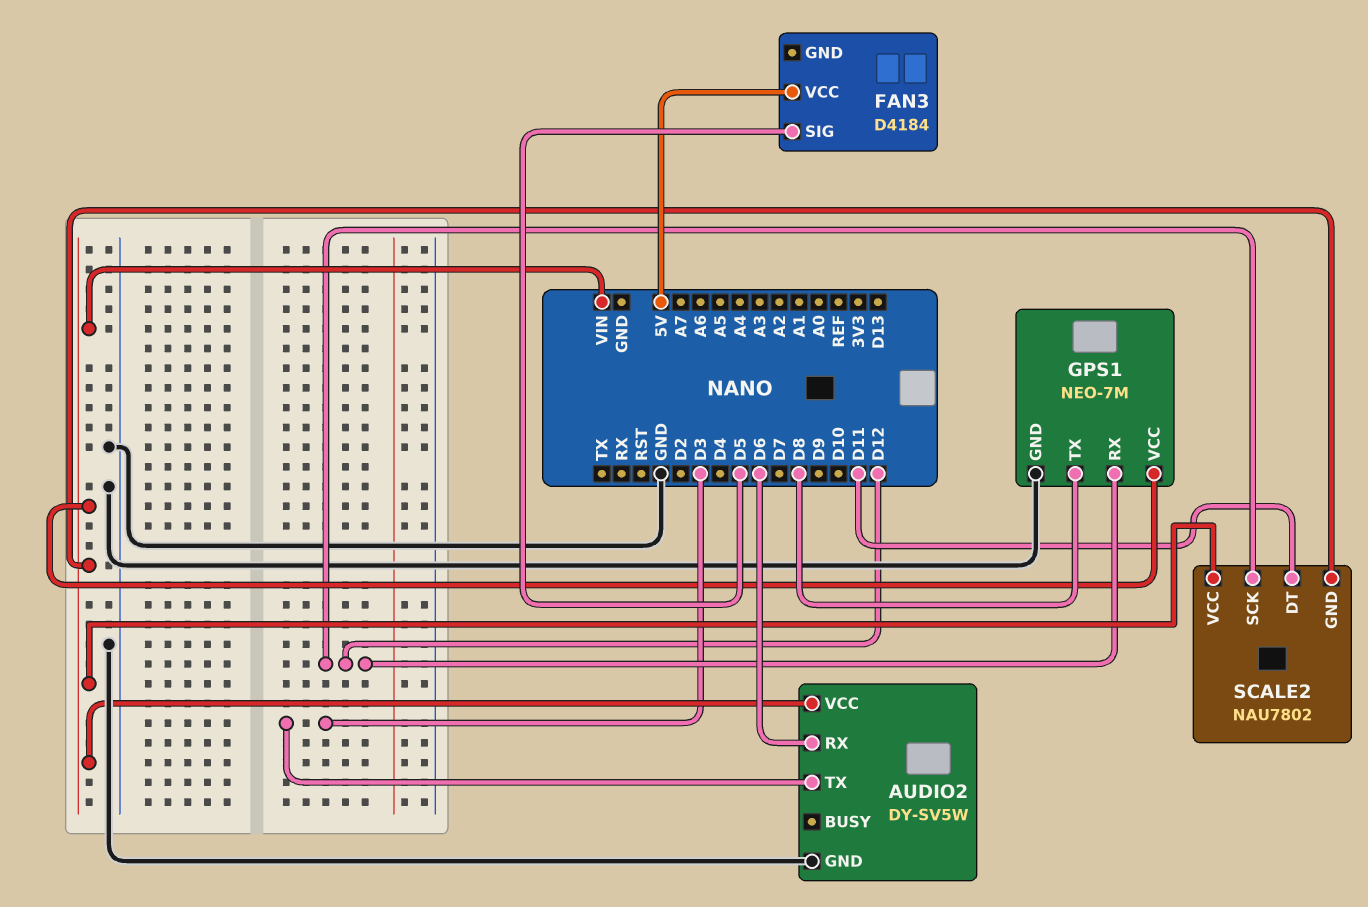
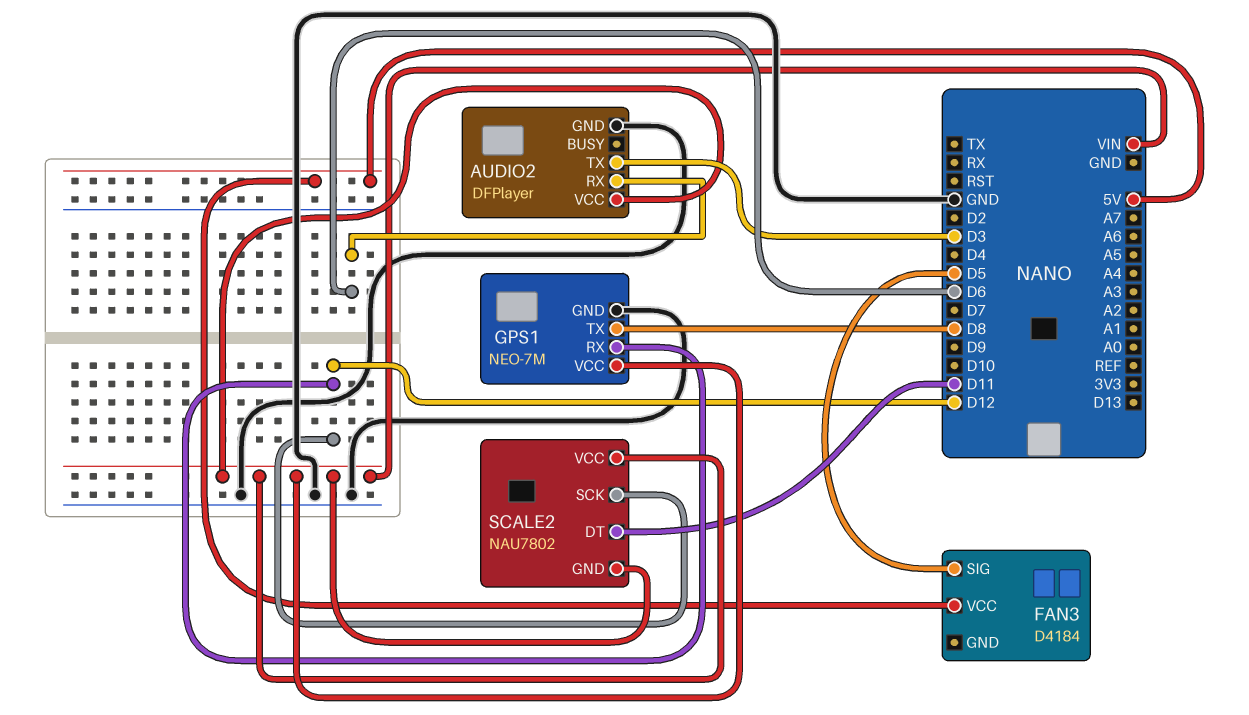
AUDIO2: DY-SV5W -> DFPlayer

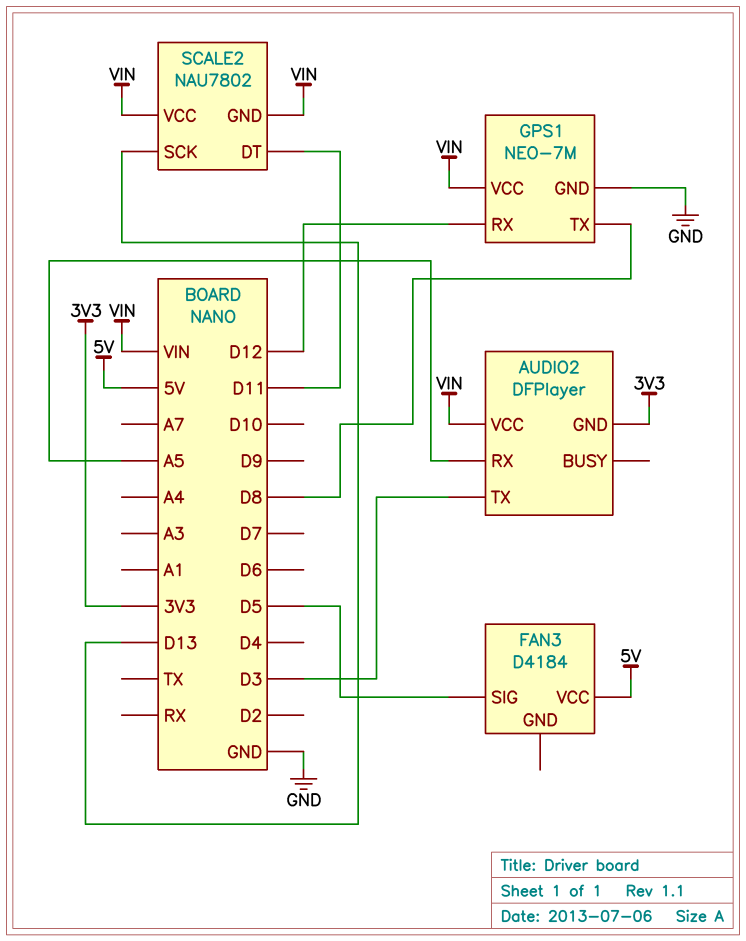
AUDIO2 pin GND: GND -> 3V3
AUDIO2 pin RX: D6 -> A5
SCALE2 pin SCK: D12 -> D13

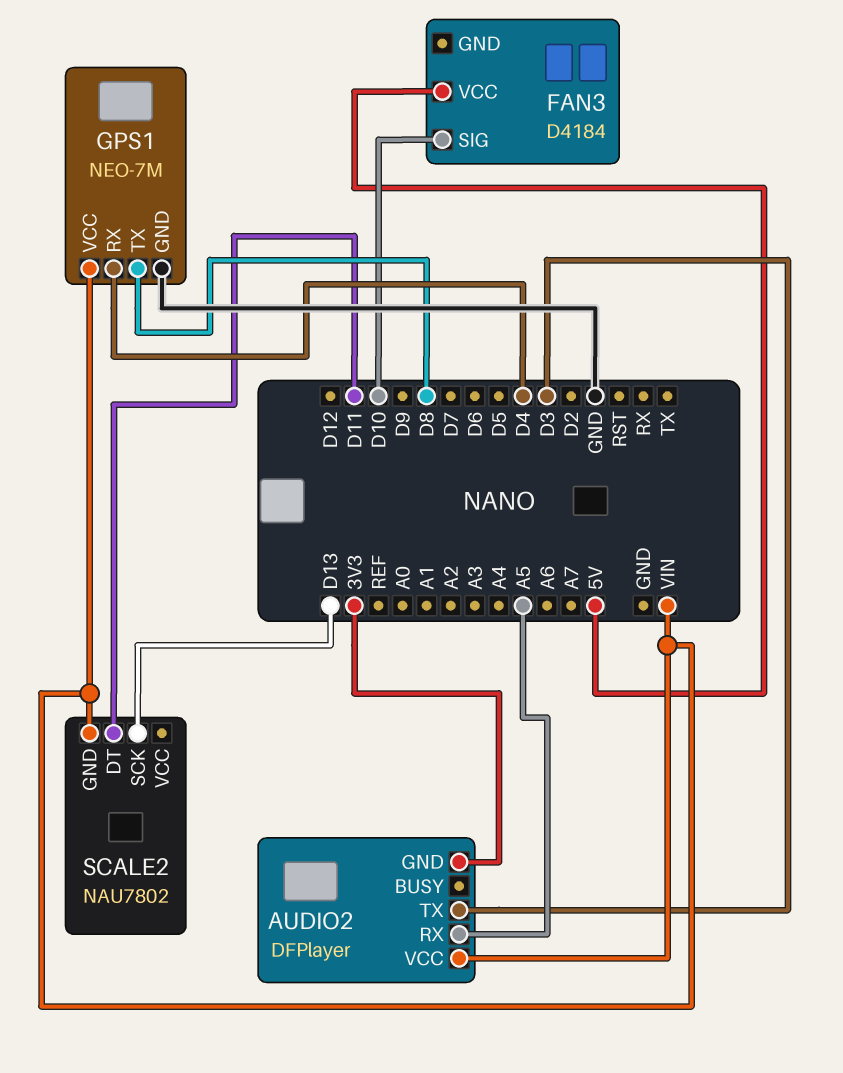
FAN3 pin SIG: D5 -> D10
GPS1 pin RX: D12 -> D4
SCALE2 pin VCC: VIN -> none

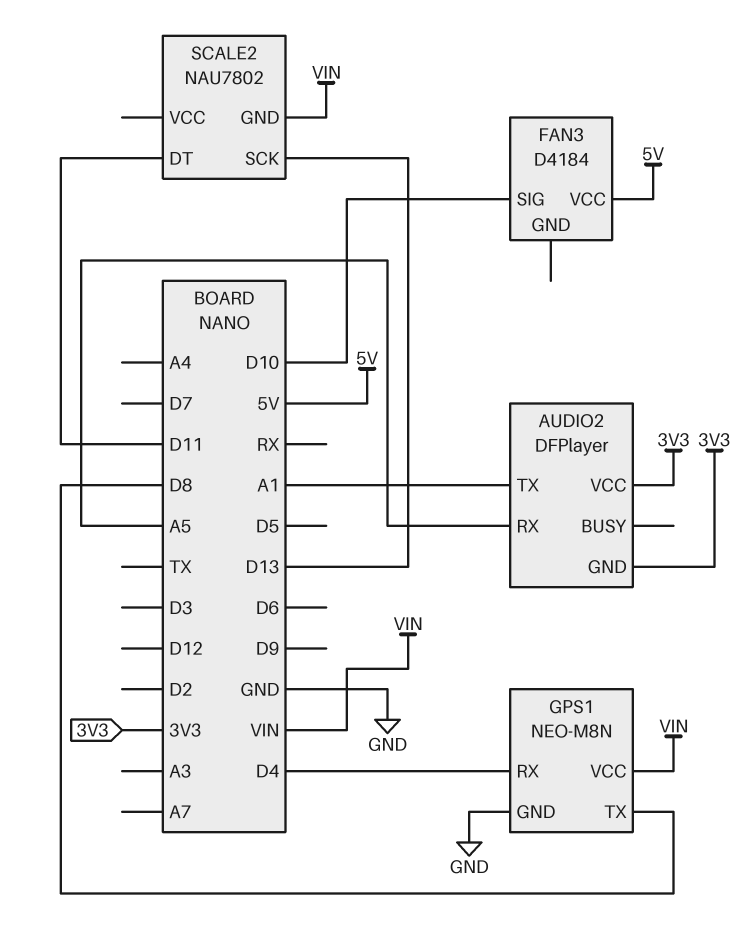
AUDIO2 pin TX: D3 -> A1
AUDIO2 pin VCC: VIN -> 3V3
GPS1: NEO-7M -> NEO-M8N

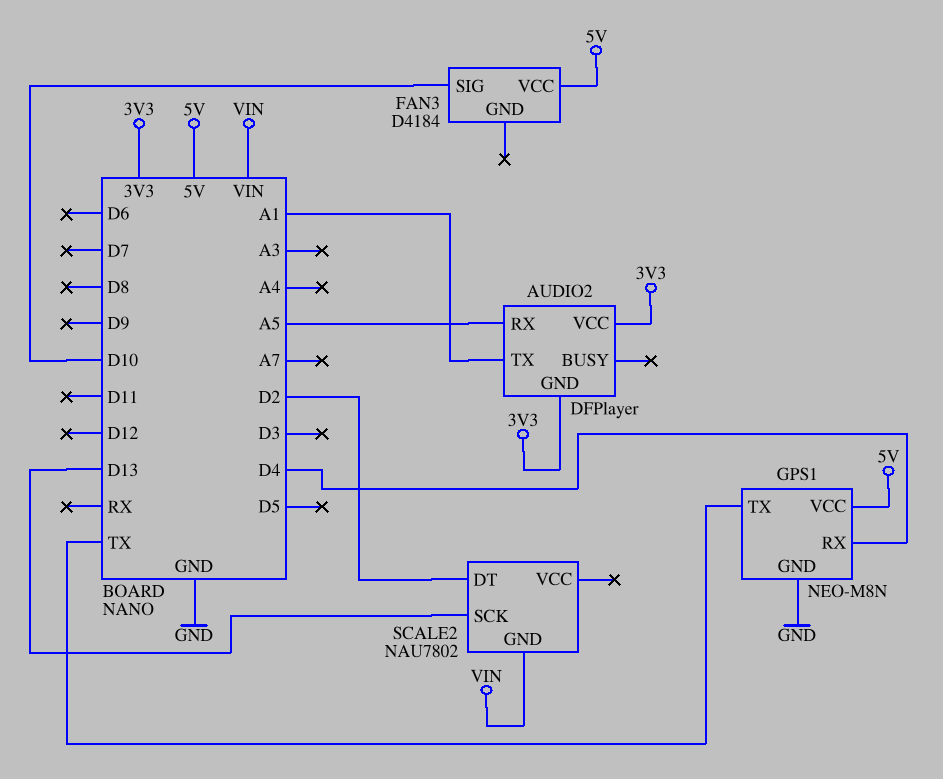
GPS1 pin TX: D8 -> TX
GPS1 pin VCC: VIN -> 5V
SCALE2 pin DT: D11 -> D2

